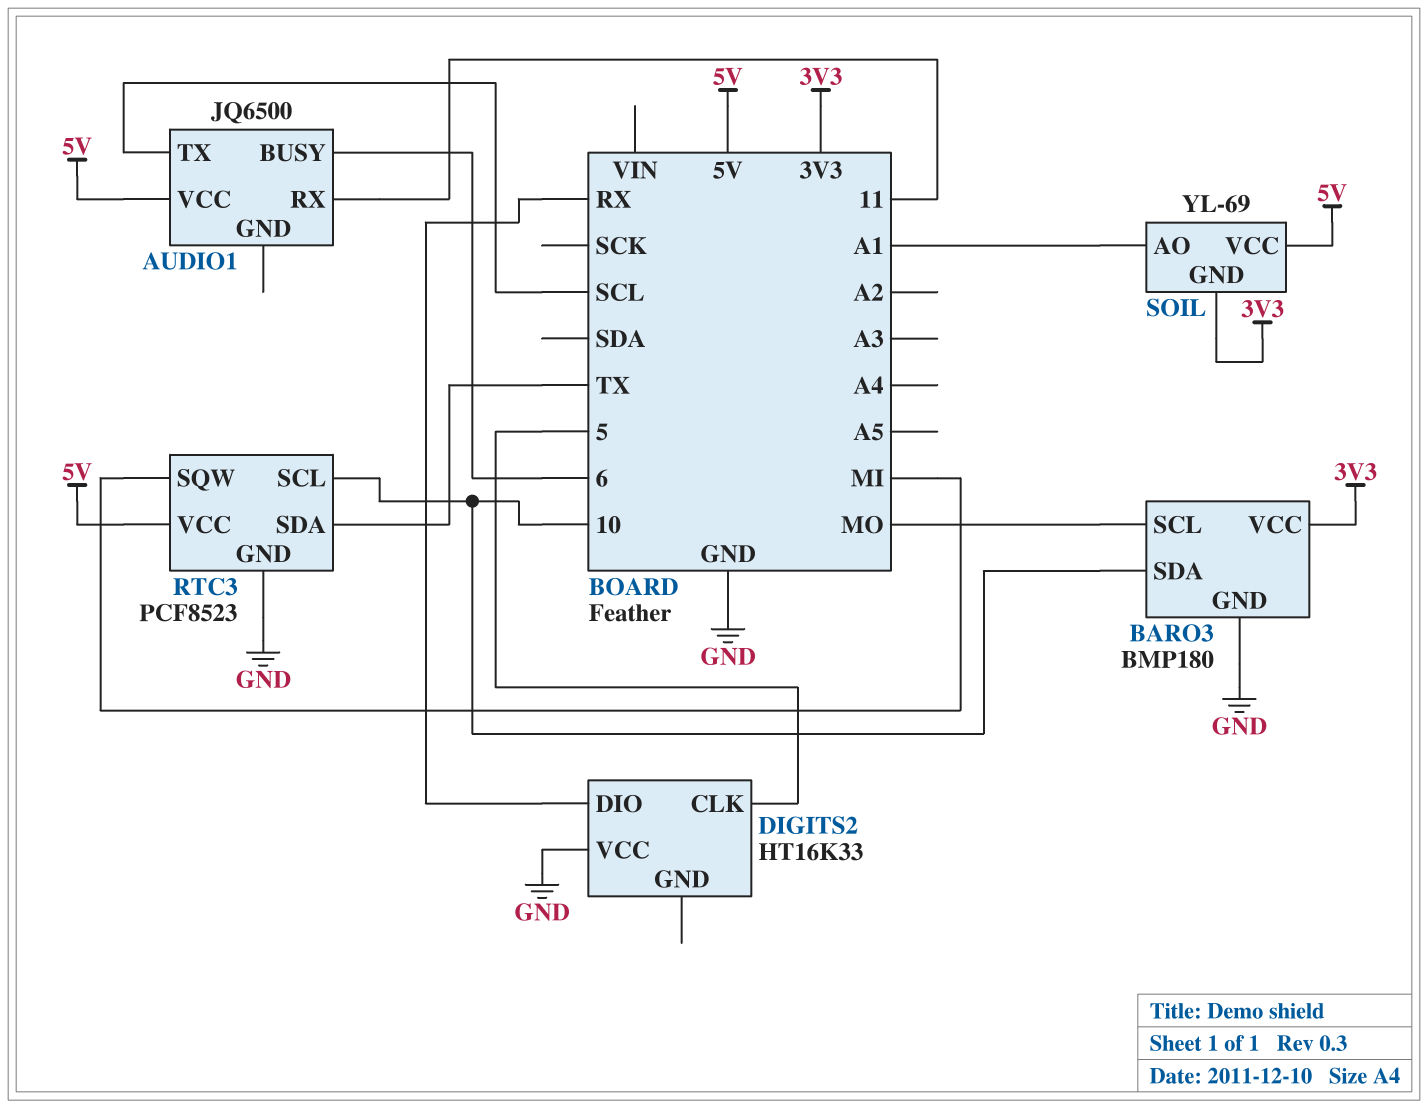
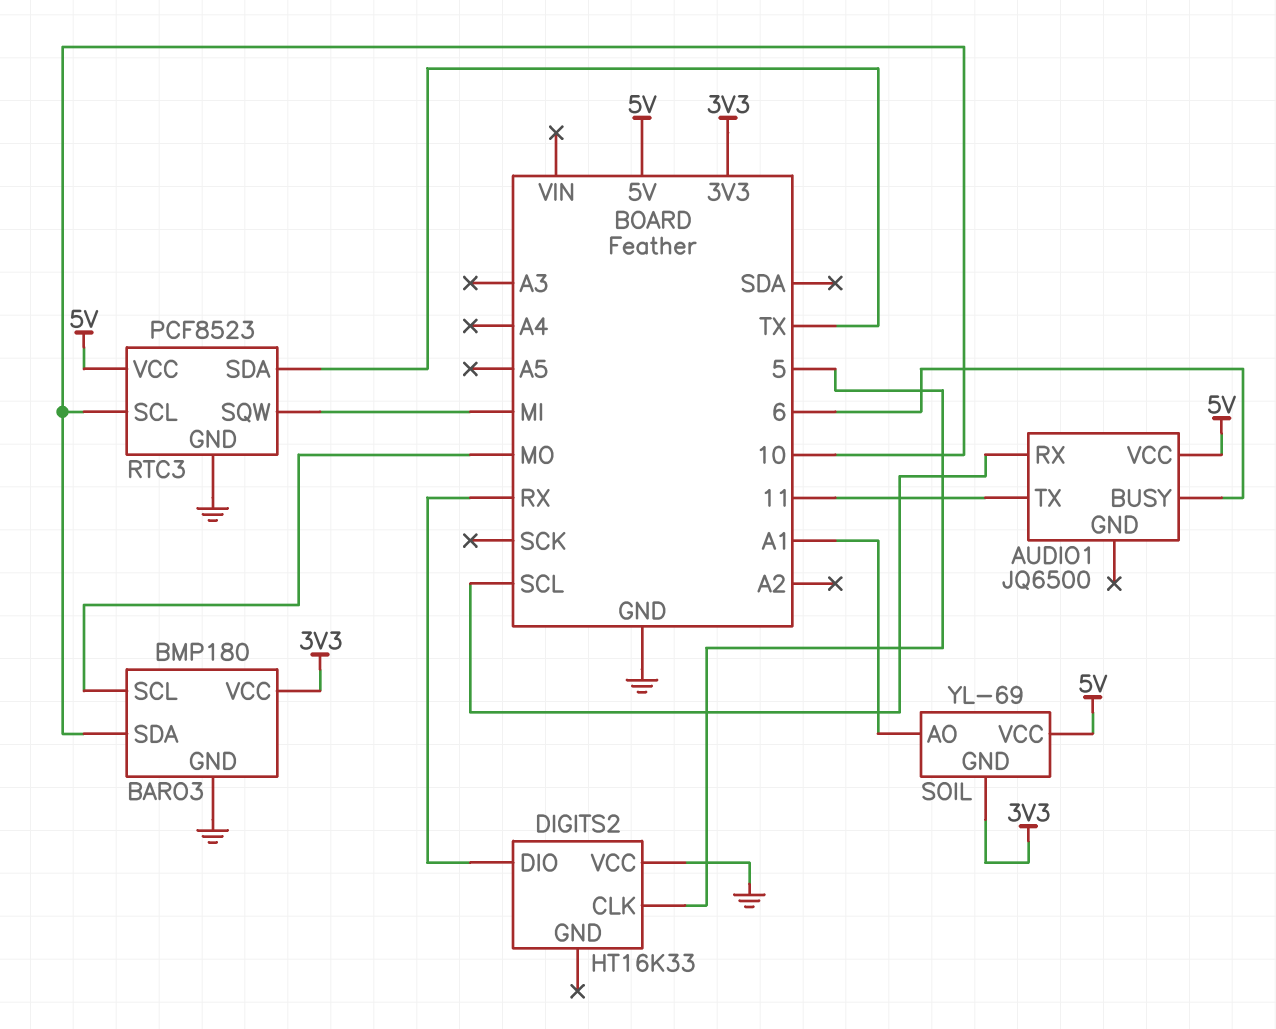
AUDIO1 pin RX: 11 -> SCL
AUDIO1 pin TX: SCL -> 11

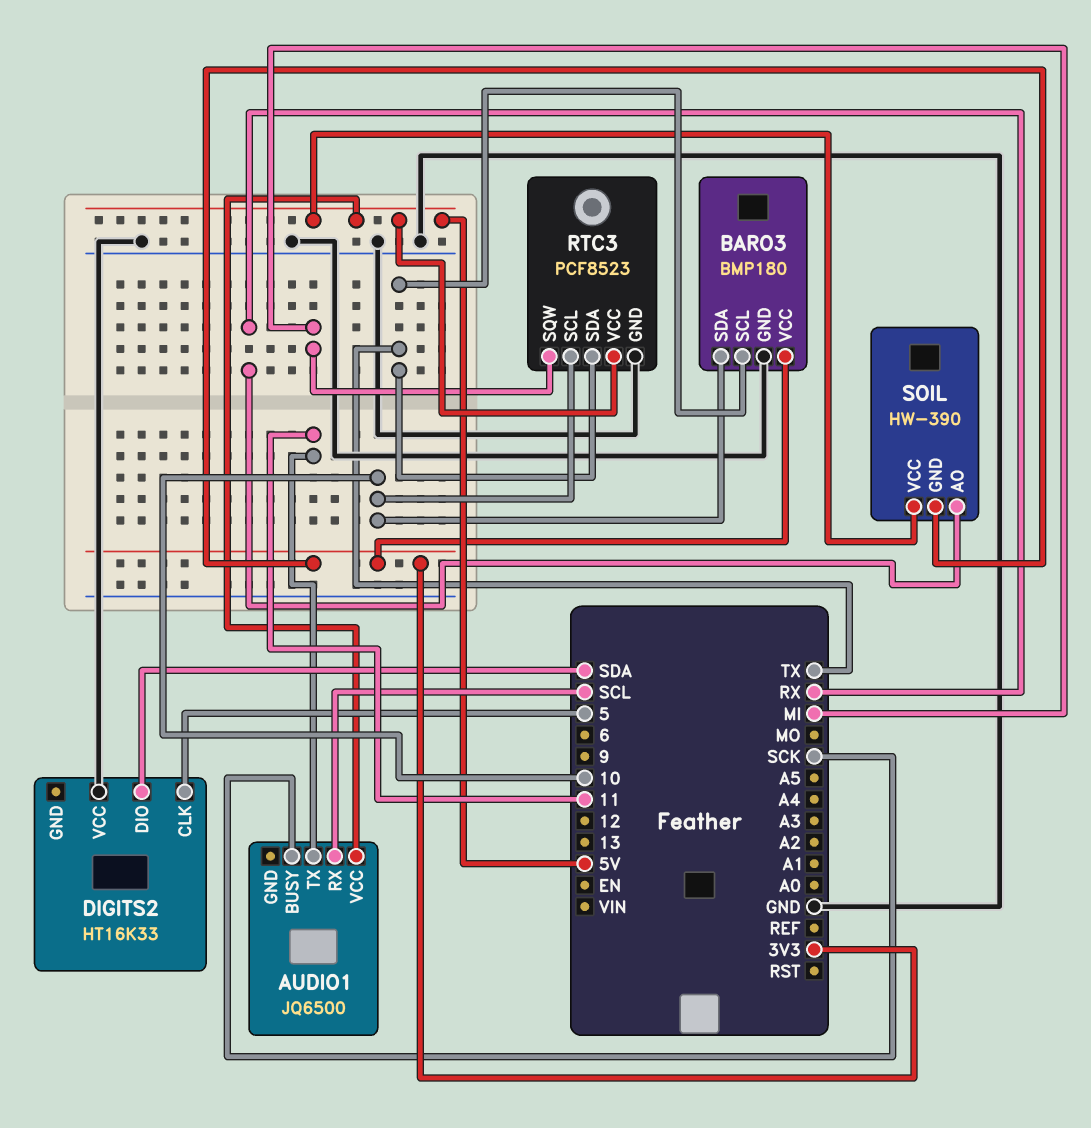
AUDIO1 pin BUSY: 6 -> SCK
BARO3 pin SCL: MO -> TX
DIGITS2 pin DIO: RX -> SDA
SOIL: YL-69 -> HW-390
SOIL pin AO: A1 -> RX

